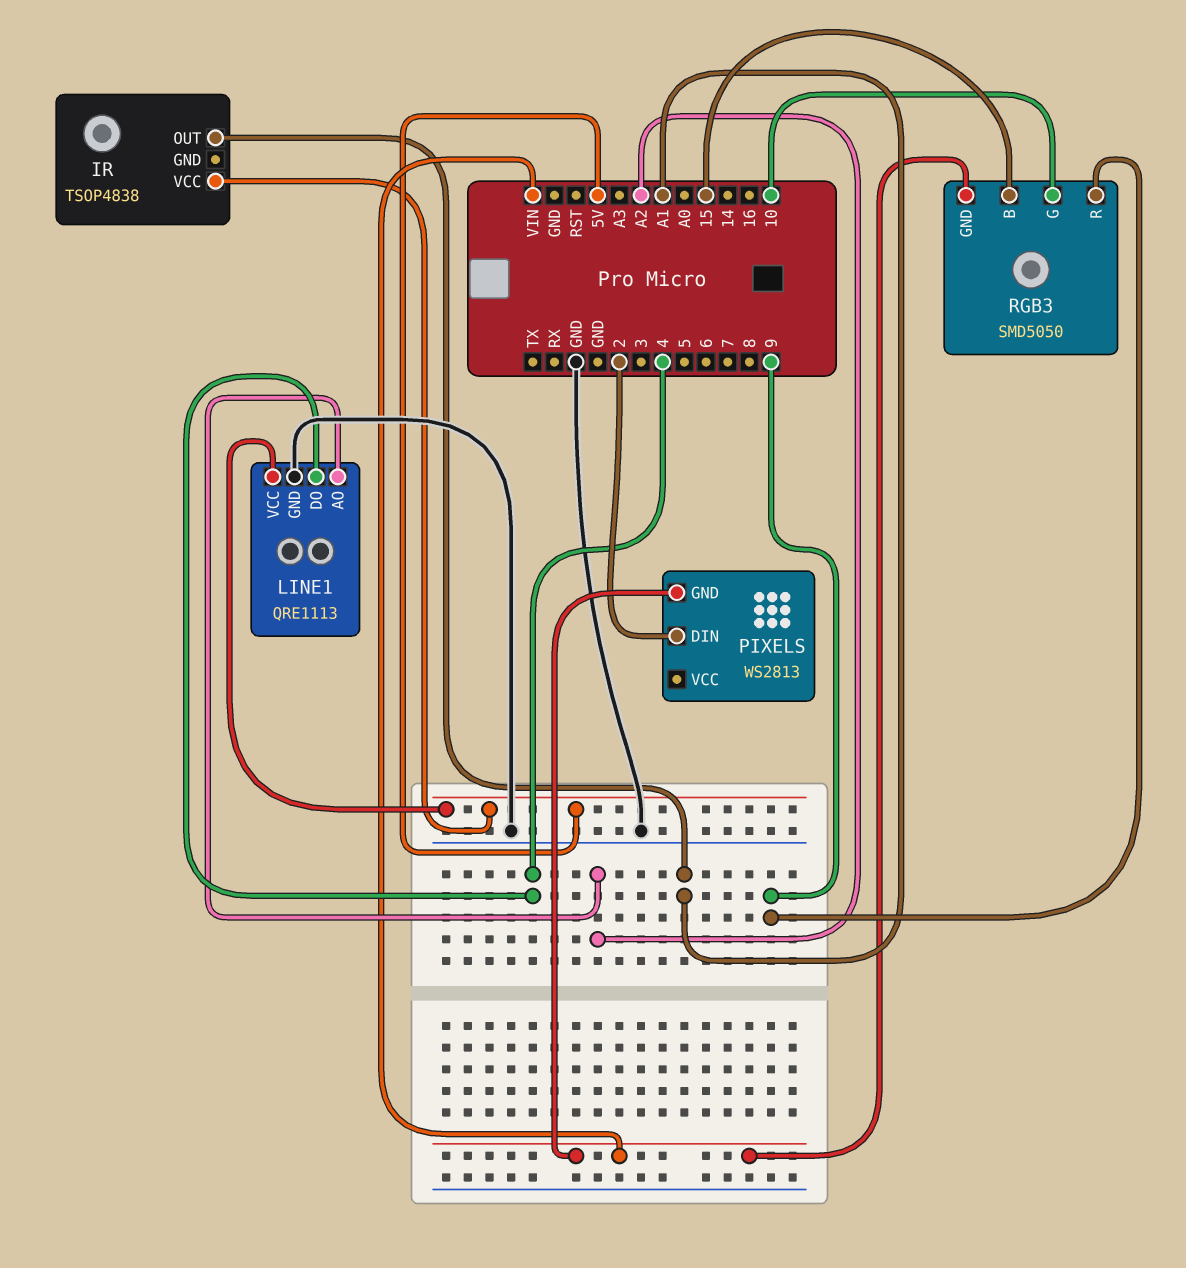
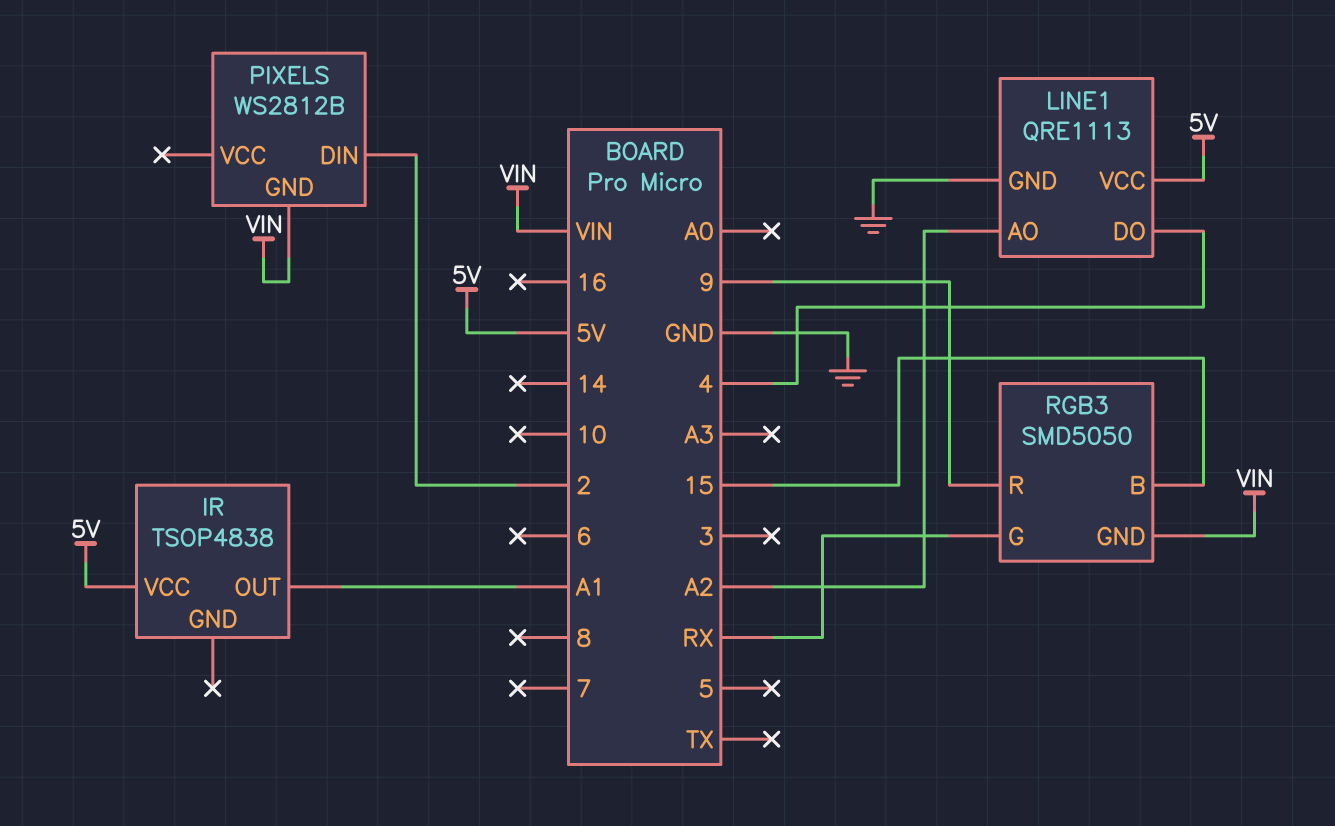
PIXELS: WS2813 -> WS2812B
RGB3 pin G: 10 -> RX

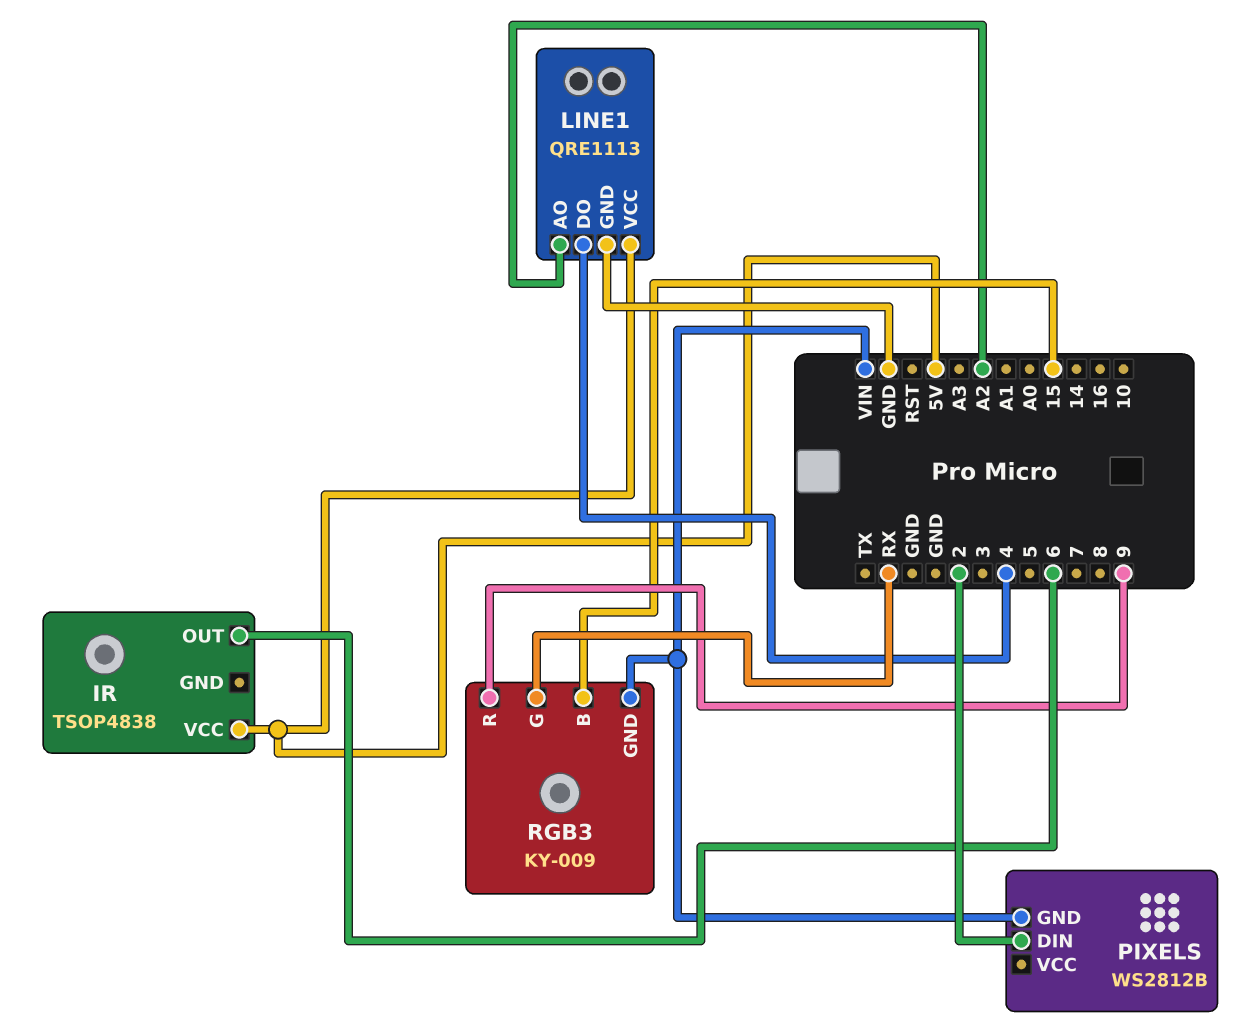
IR pin OUT: A1 -> 6
RGB3: SMD5050 -> KY-009

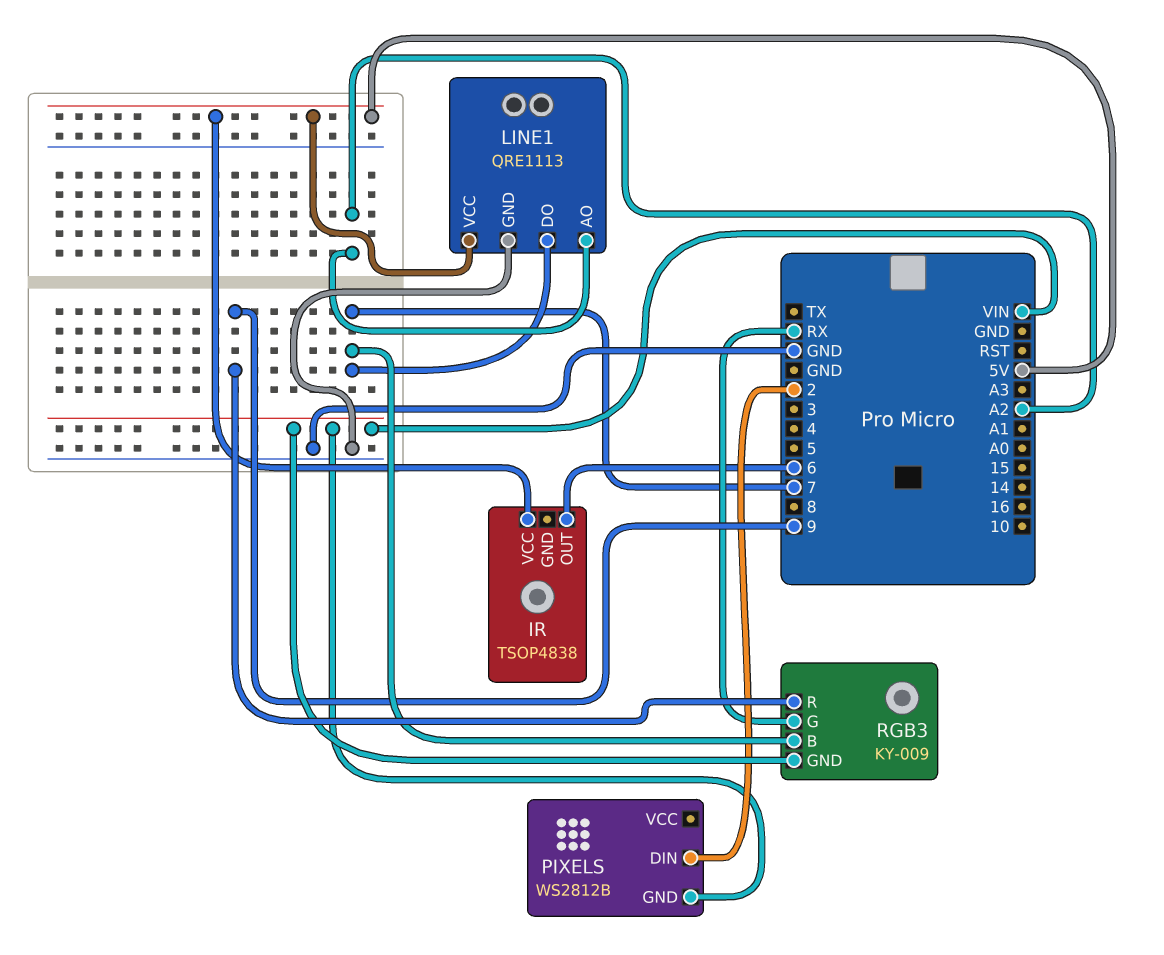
LINE1 pin DO: 4 -> 7
RGB3 pin B: 15 -> 7

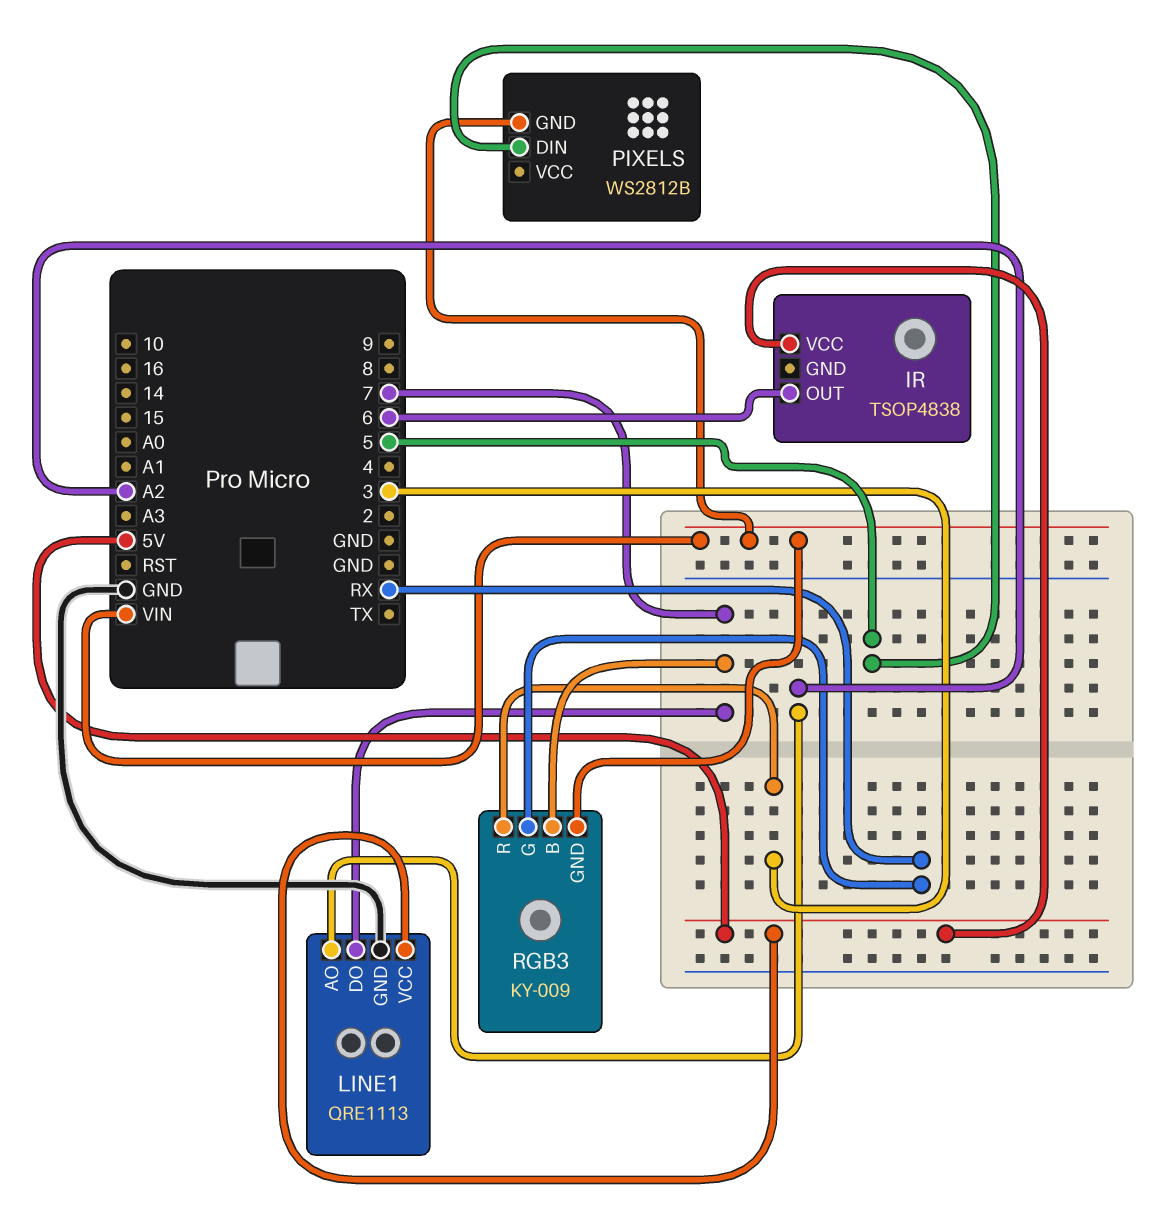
PIXELS pin DIN: 2 -> 5
RGB3 pin R: 9 -> 3

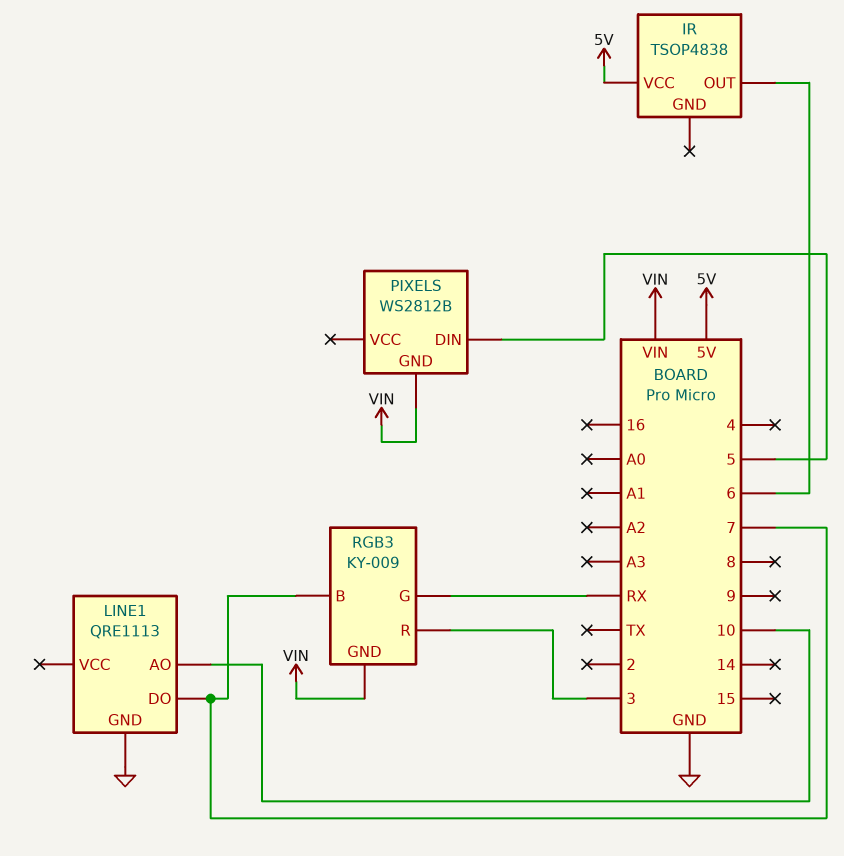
LINE1 pin AO: A2 -> 10
LINE1 pin VCC: 5V -> none

